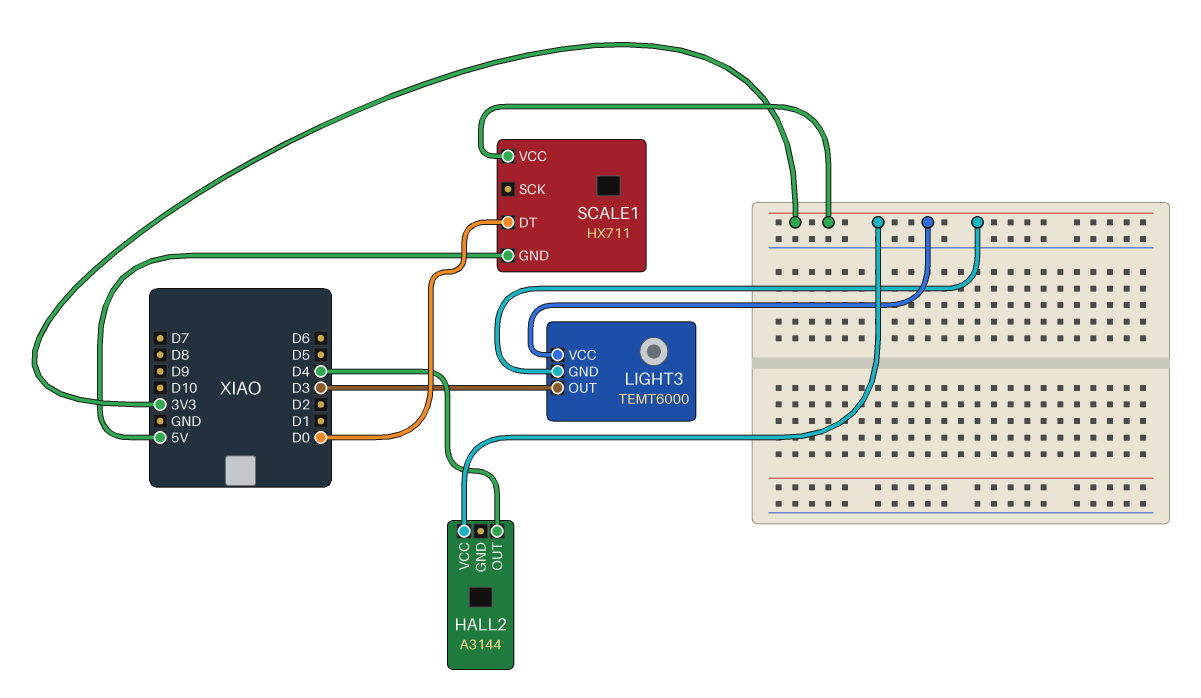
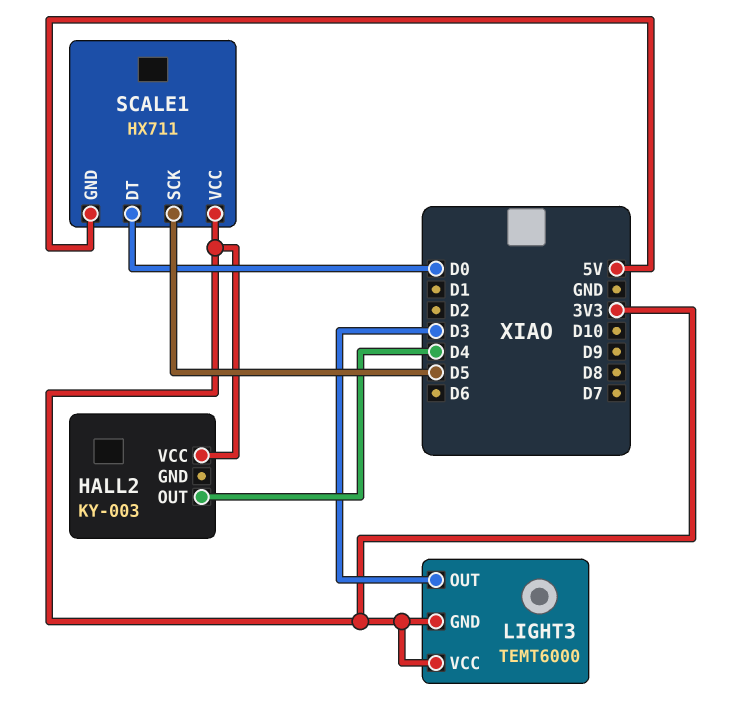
HALL2: A3144 -> KY-003
SCALE1 pin SCK: none -> D5

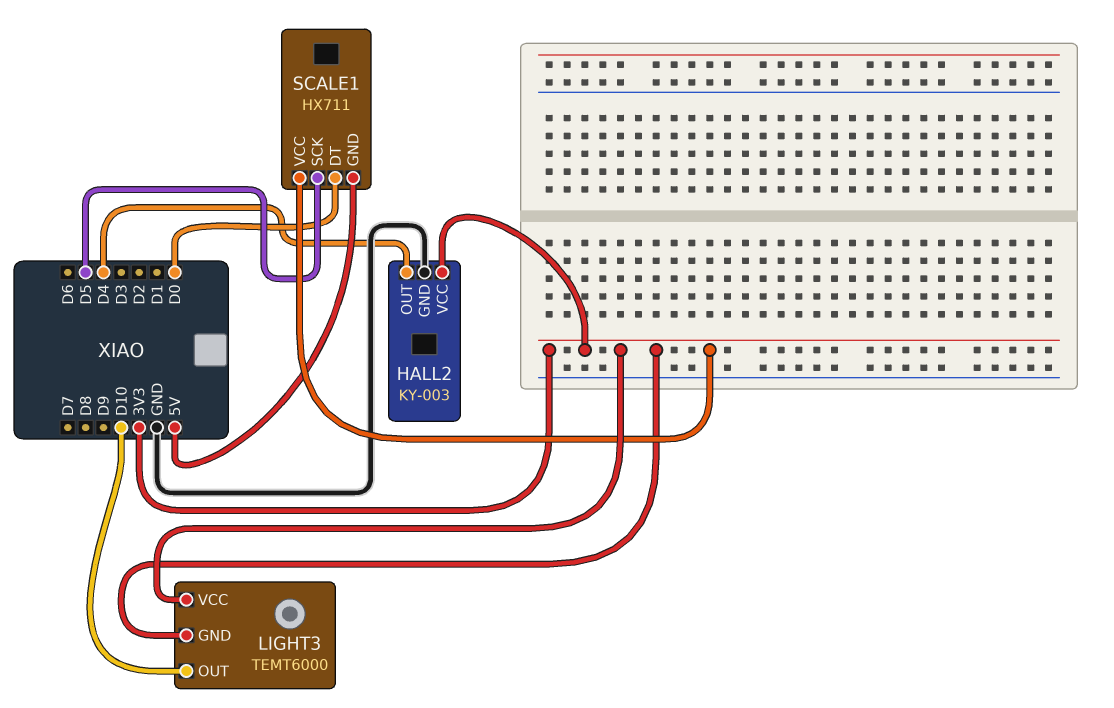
HALL2 pin GND: none -> GND
LIGHT3 pin OUT: D3 -> D10

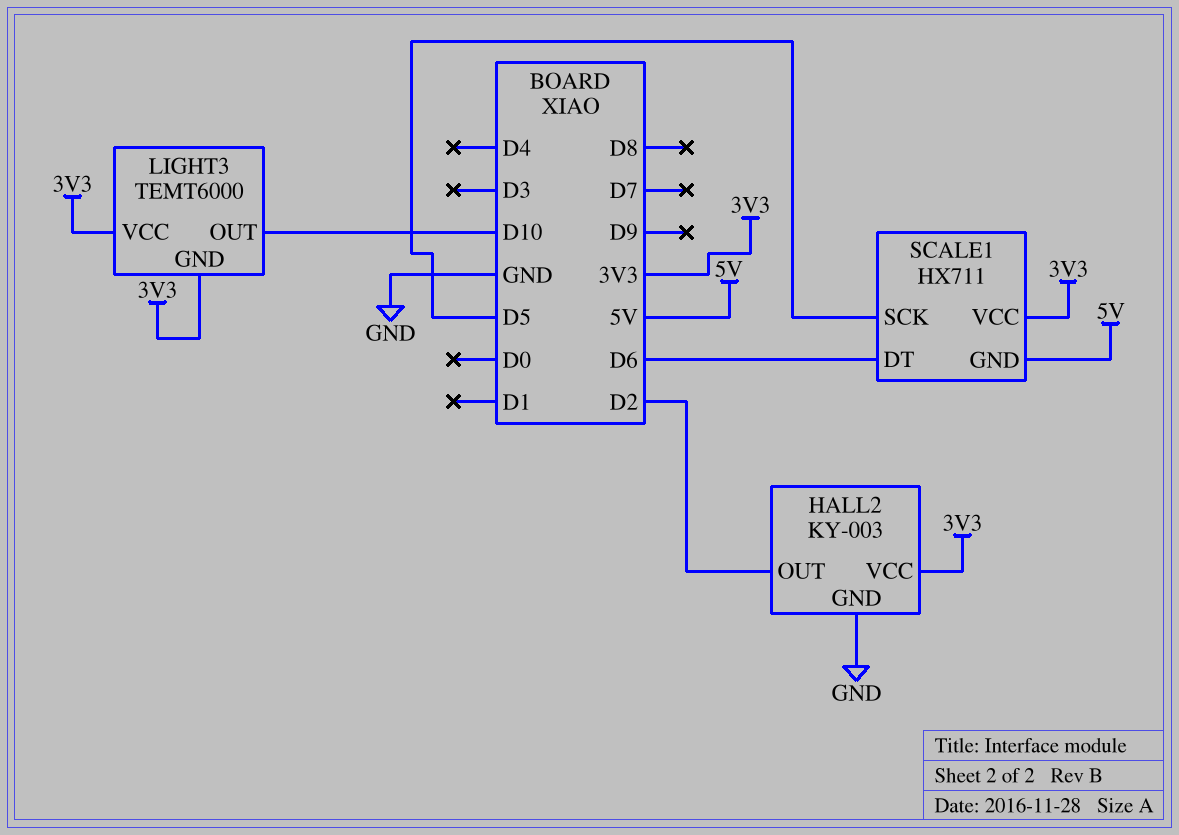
HALL2 pin OUT: D4 -> D2
SCALE1 pin DT: D0 -> D6

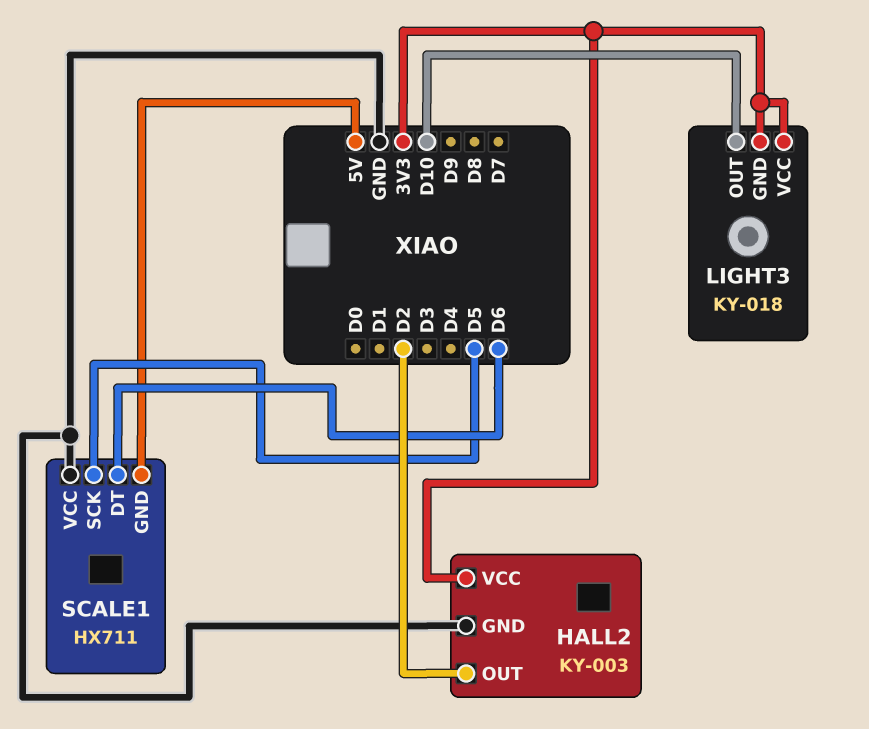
LIGHT3: TEMT6000 -> KY-018
SCALE1 pin VCC: 3V3 -> GND

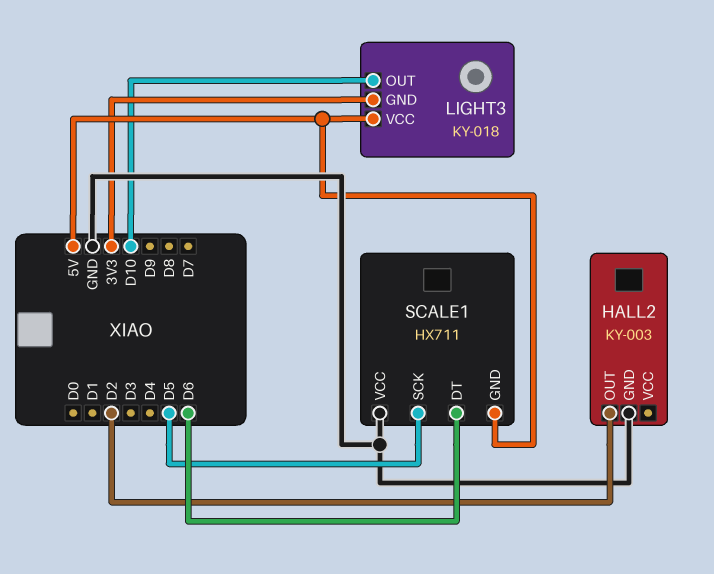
HALL2 pin VCC: 3V3 -> none
LIGHT3 pin VCC: 3V3 -> 5V

